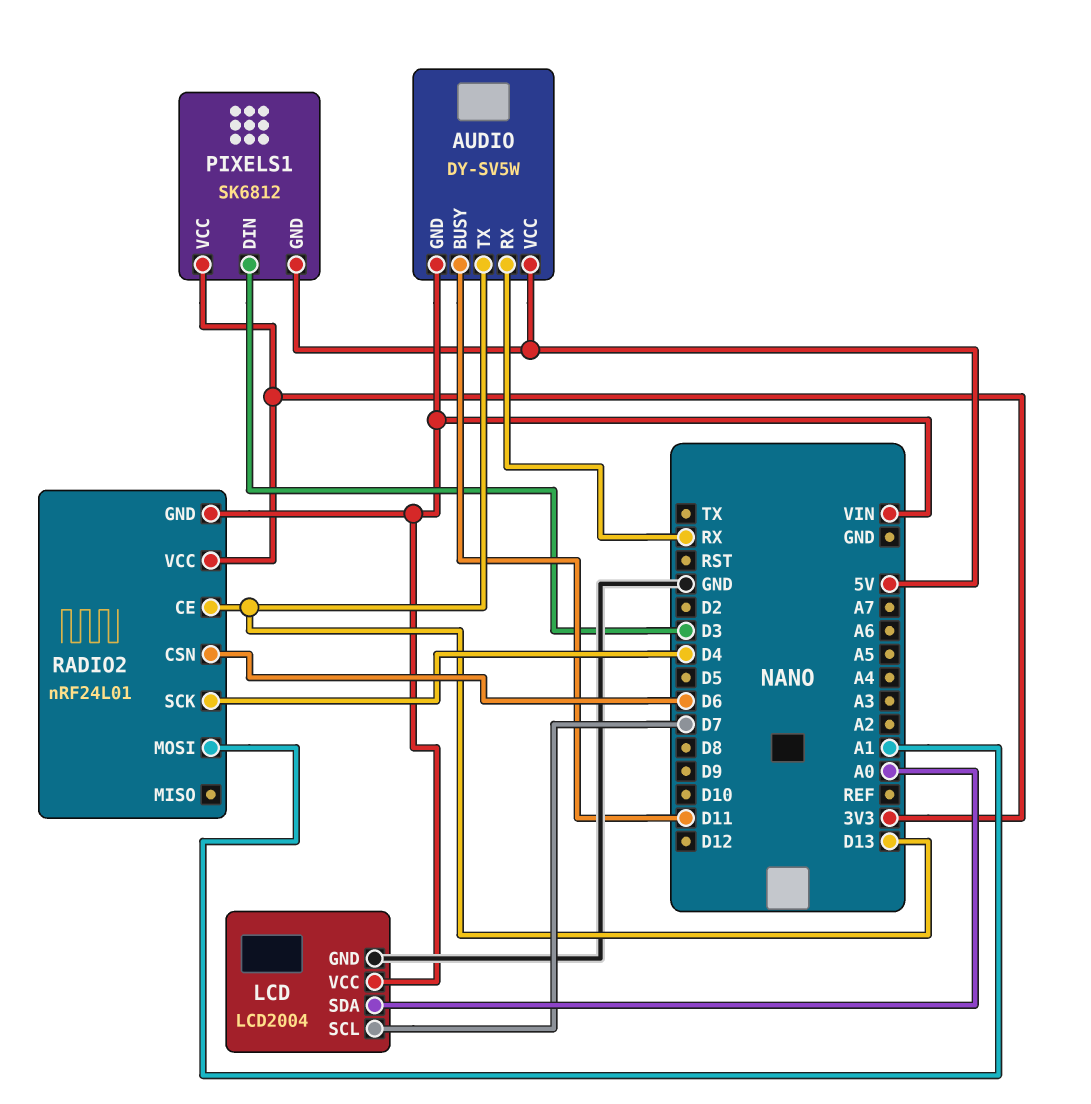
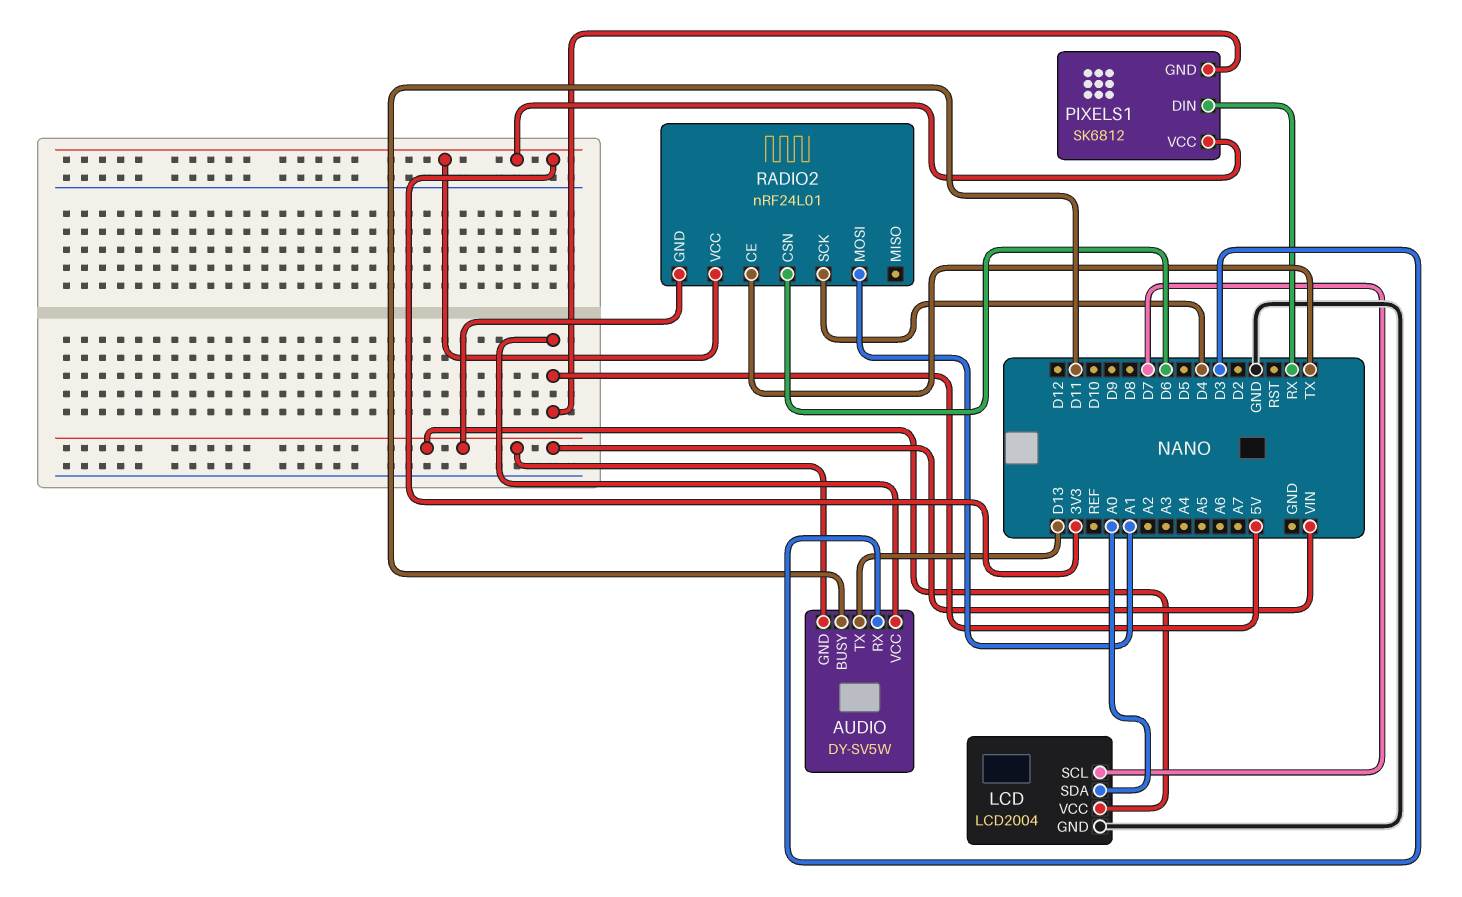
AUDIO pin RX: RX -> D3
PIXELS1 pin DIN: D3 -> RX
RADIO2 pin CE: D13 -> TX

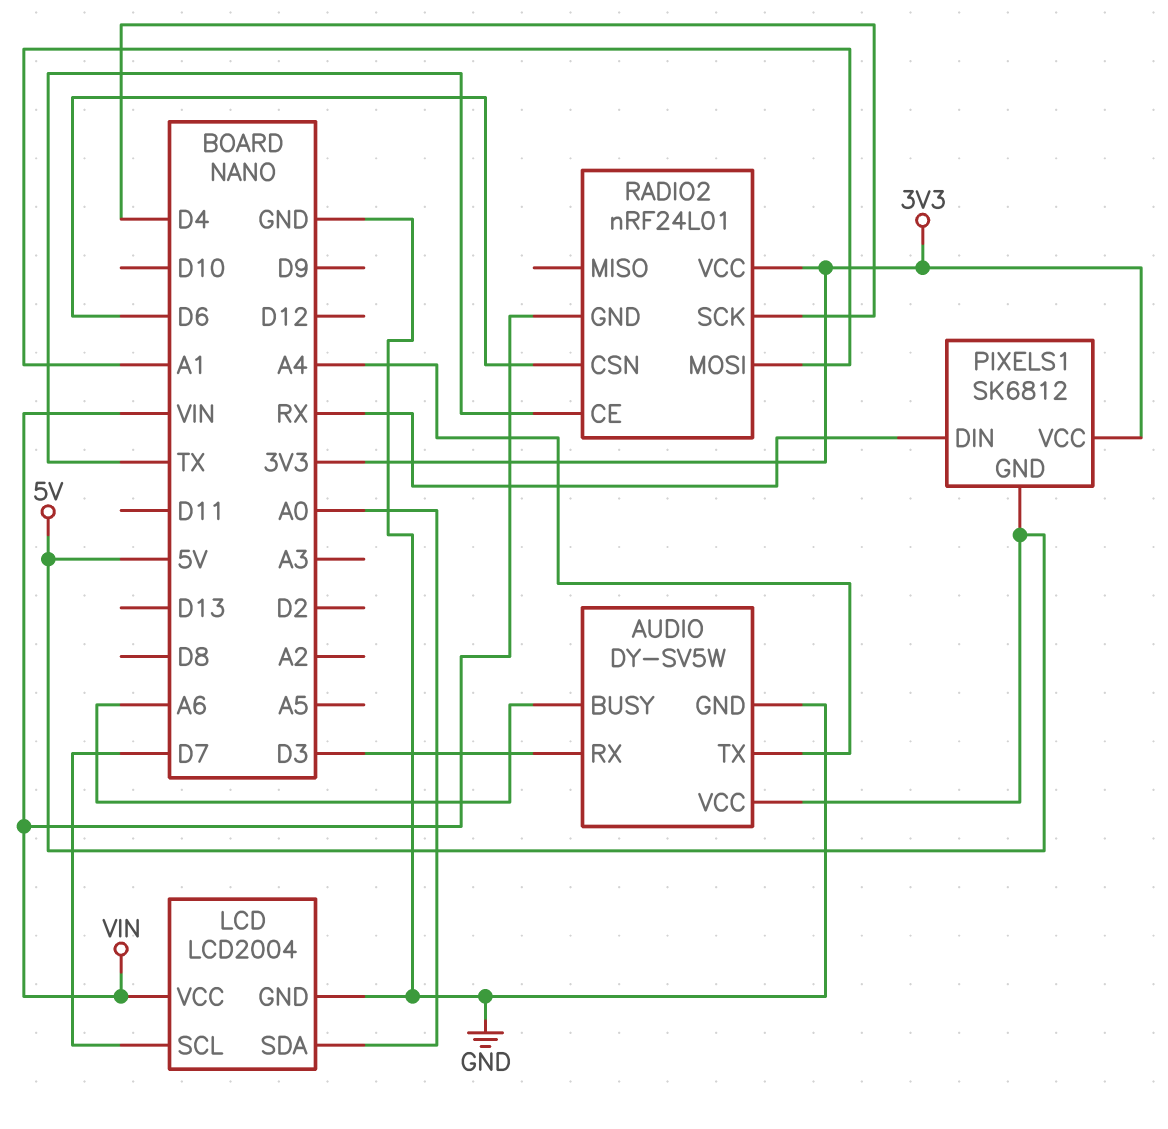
AUDIO pin BUSY: D11 -> A6
AUDIO pin GND: VIN -> GND
AUDIO pin TX: D13 -> A4

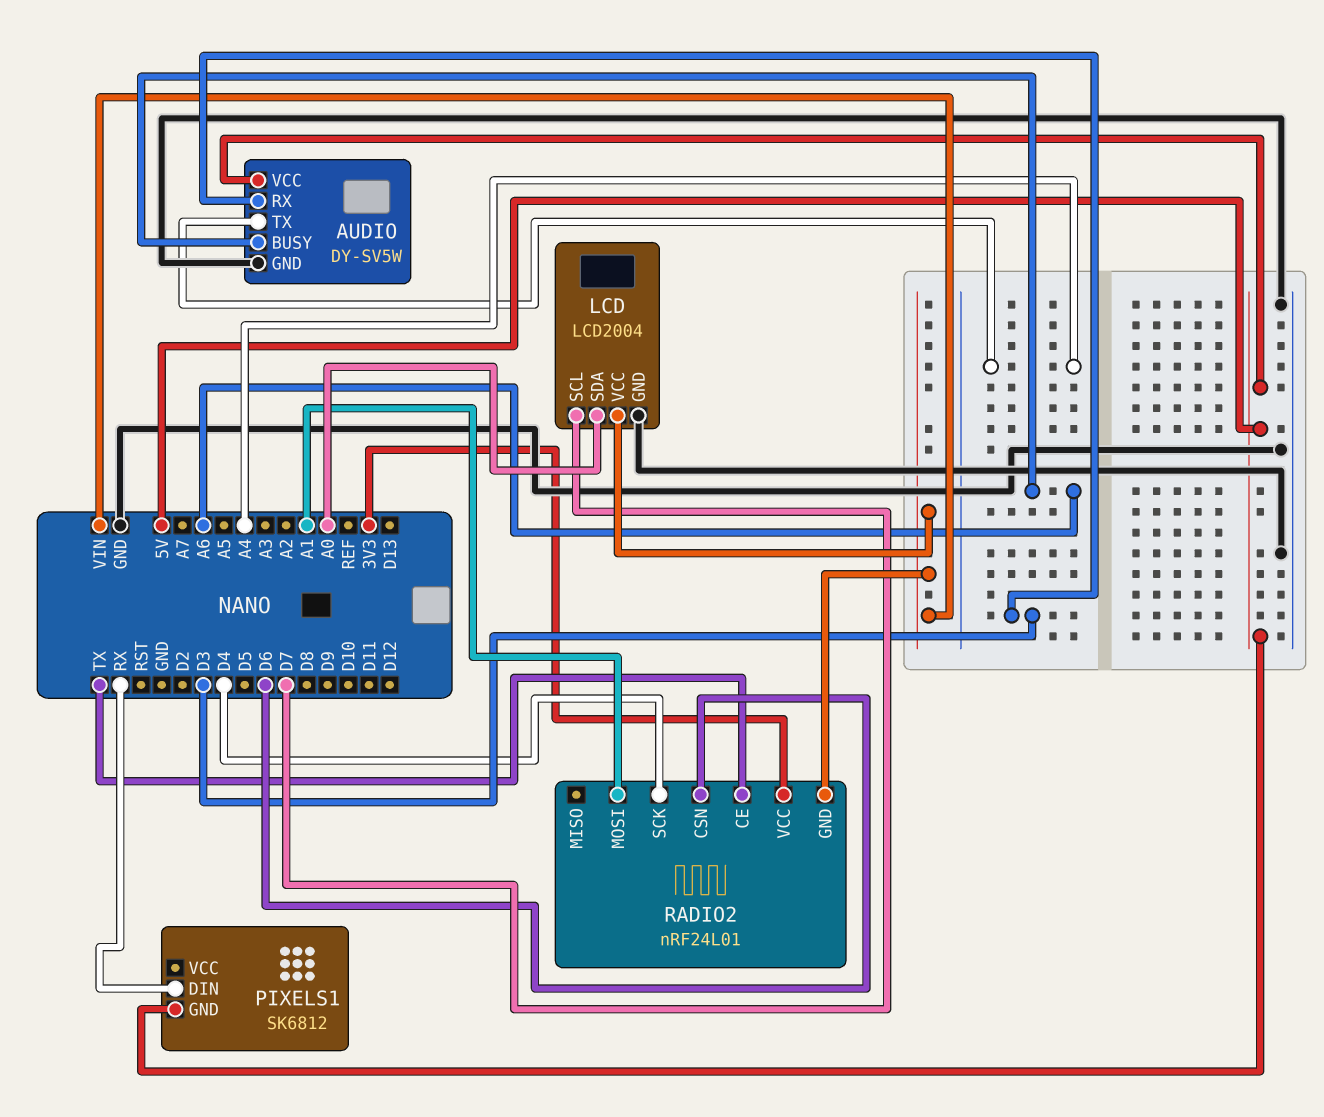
PIXELS1 pin VCC: 3V3 -> none

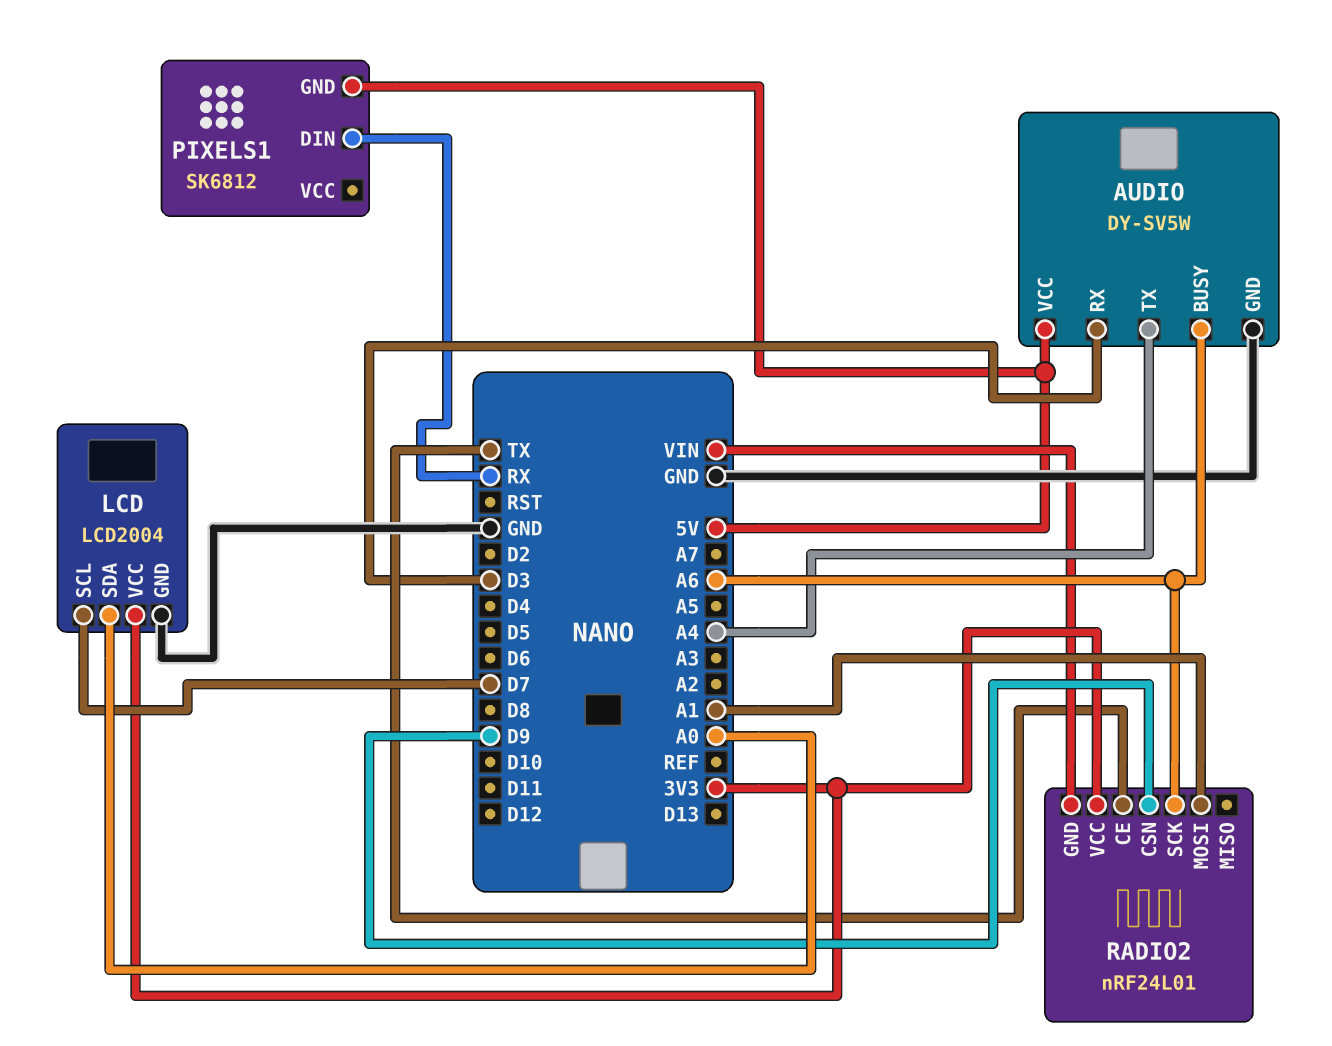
LCD pin VCC: VIN -> 3V3
RADIO2 pin CSN: D6 -> D9
RADIO2 pin SCK: D4 -> A6

